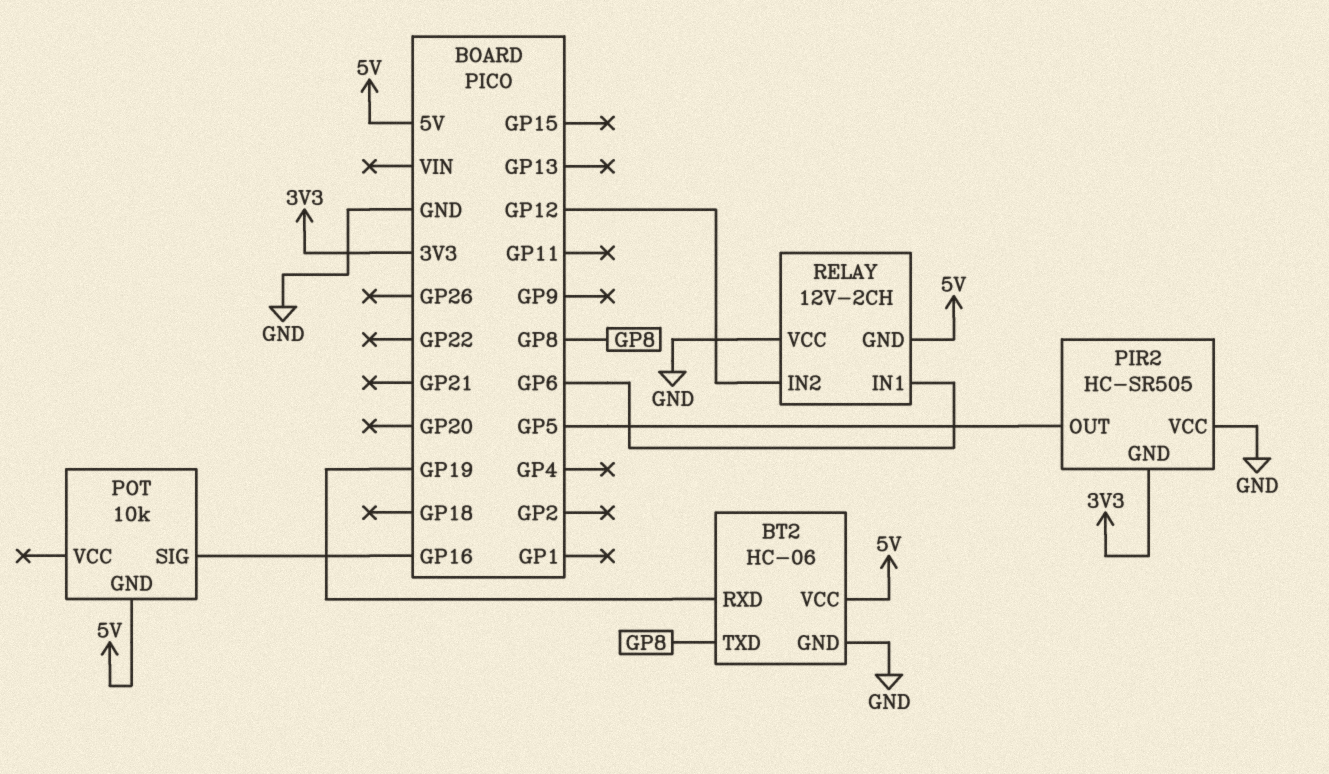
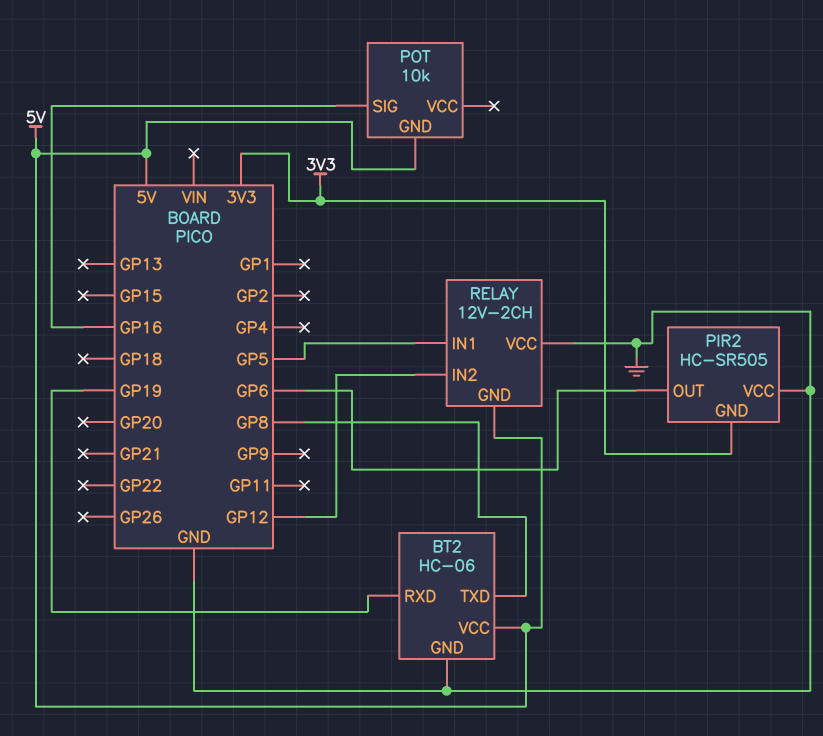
PIR2 pin OUT: GP5 -> GP6
RELAY pin IN1: GP6 -> GP5

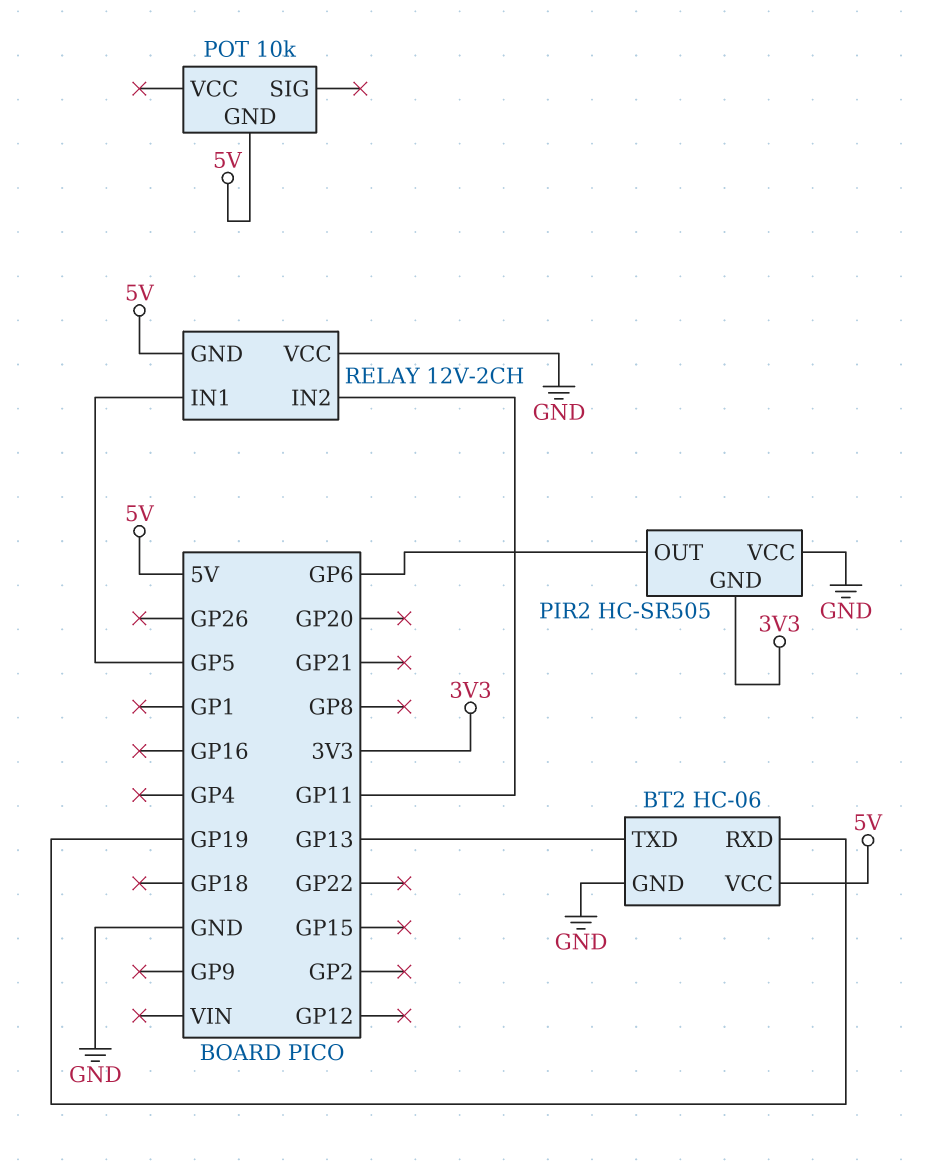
BT2 pin TXD: GP8 -> GP13
POT pin SIG: GP16 -> none
RELAY pin IN2: GP12 -> GP11

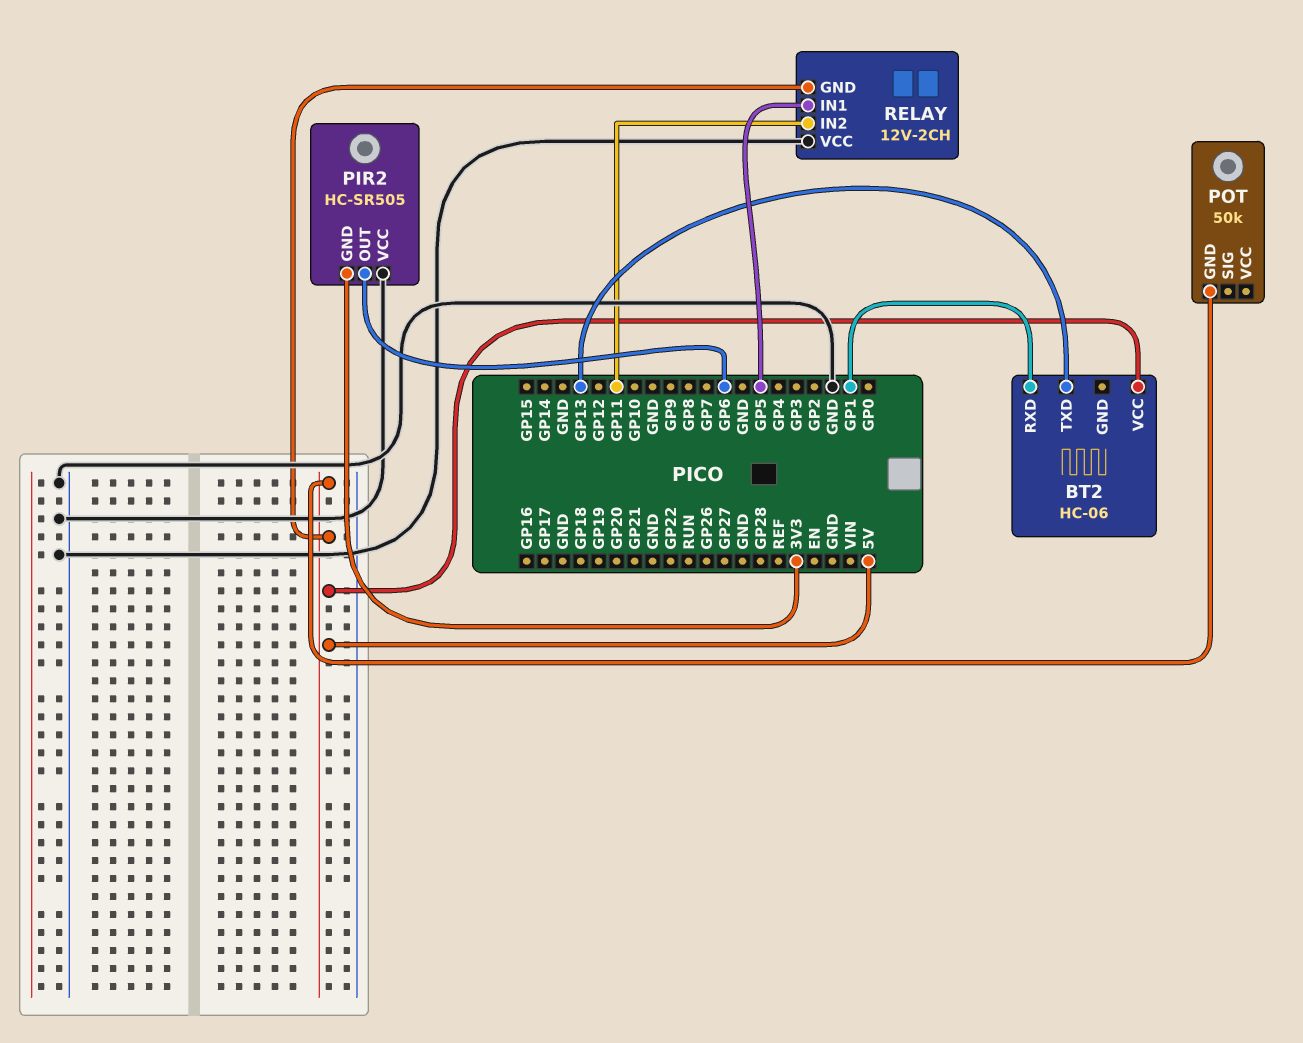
BT2 pin GND: GND -> none
BT2 pin RXD: GP19 -> GP1
POT: 10k -> 50k

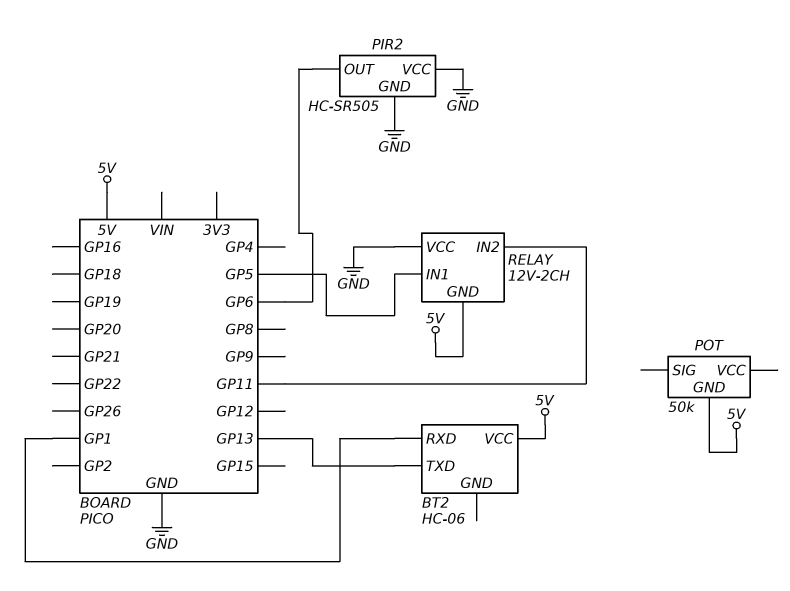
PIR2 pin GND: 3V3 -> GND

